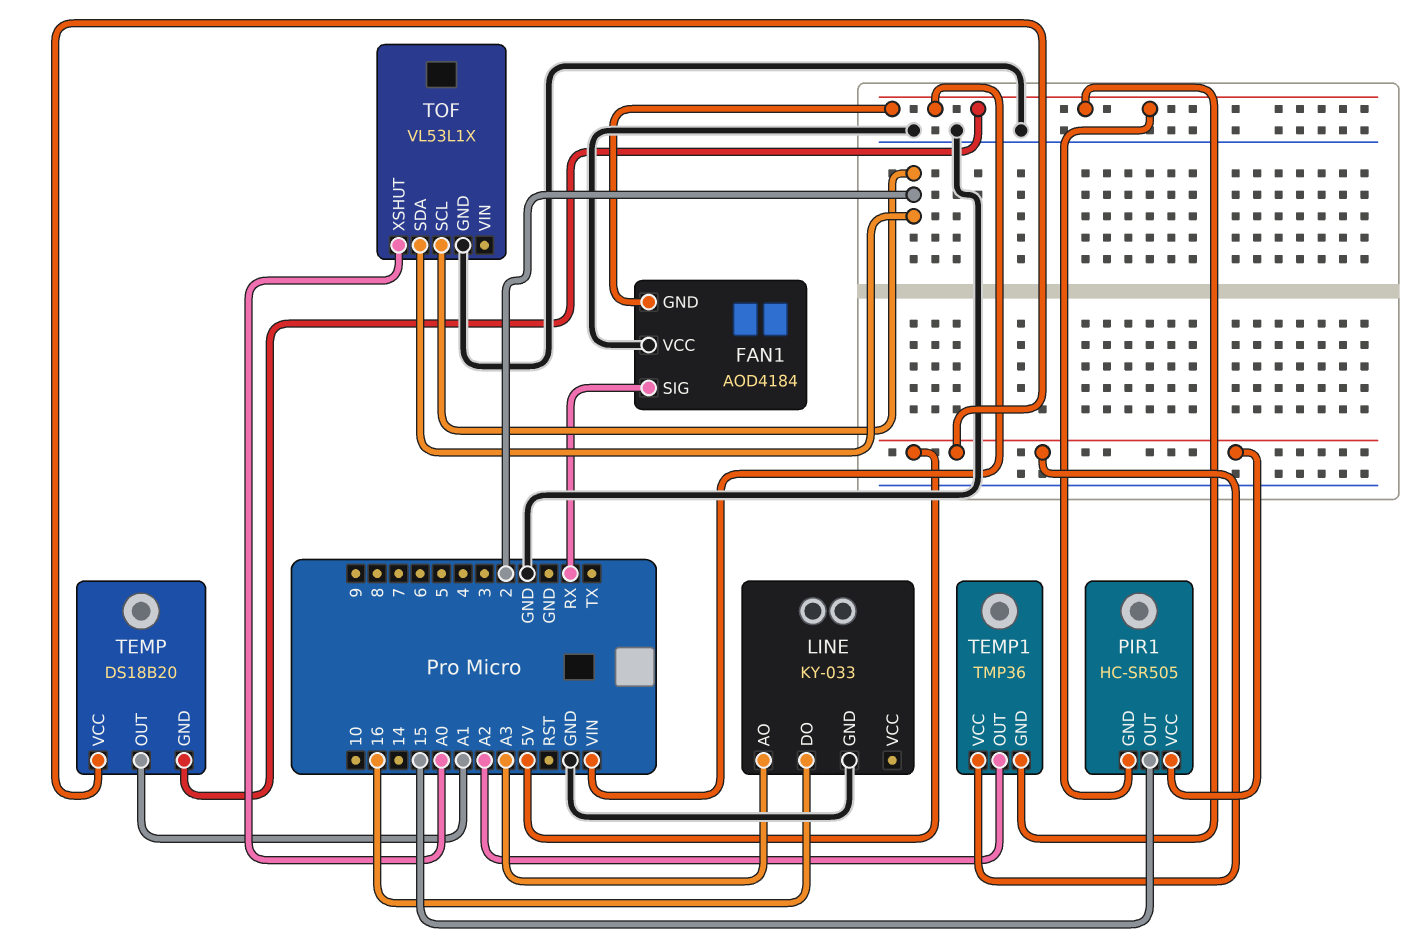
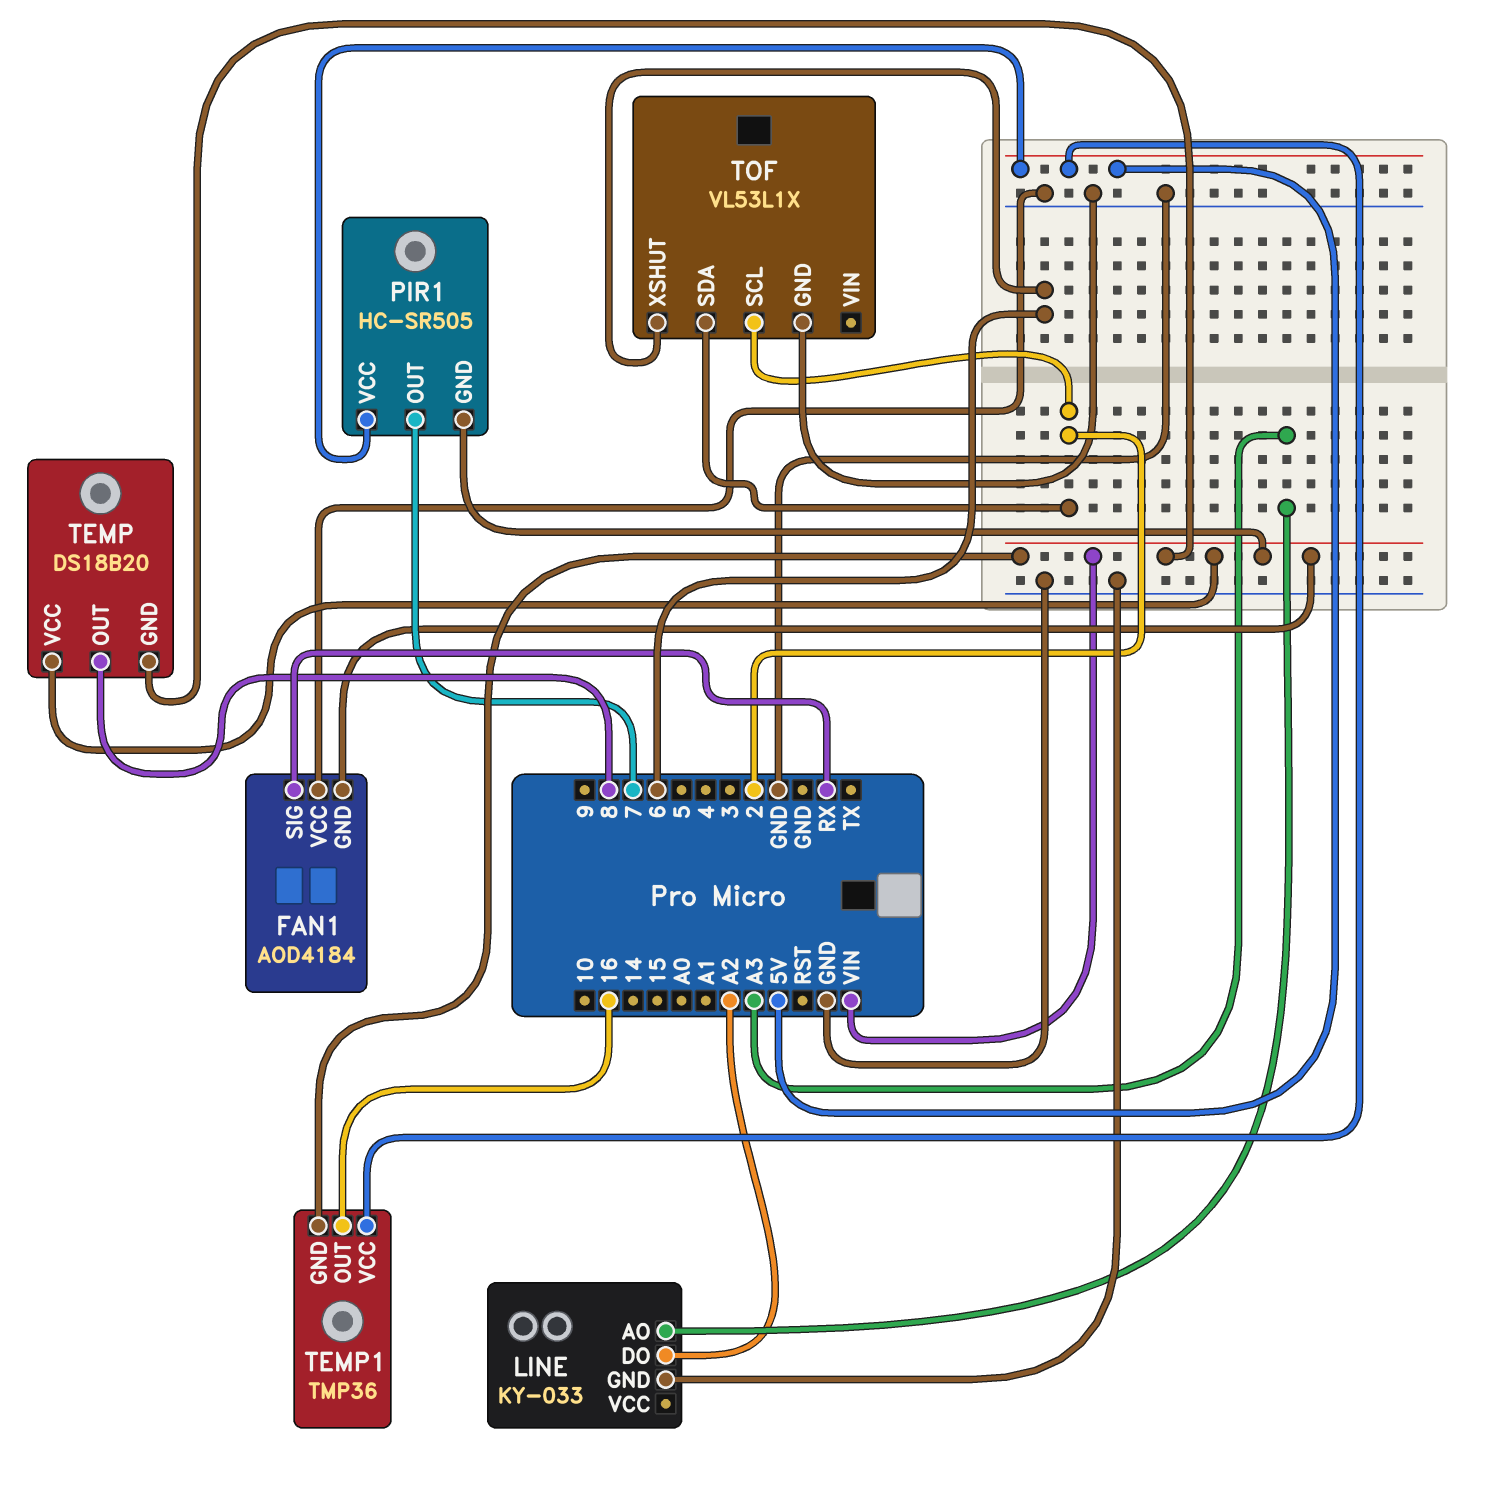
LINE pin DO: 16 -> A2
PIR1 pin OUT: 15 -> 7
TEMP pin OUT: A1 -> 8
TEMP pin VCC: 5V -> VIN
TEMP1 pin OUT: A2 -> 16
TOF pin XSHUT: A0 -> 6

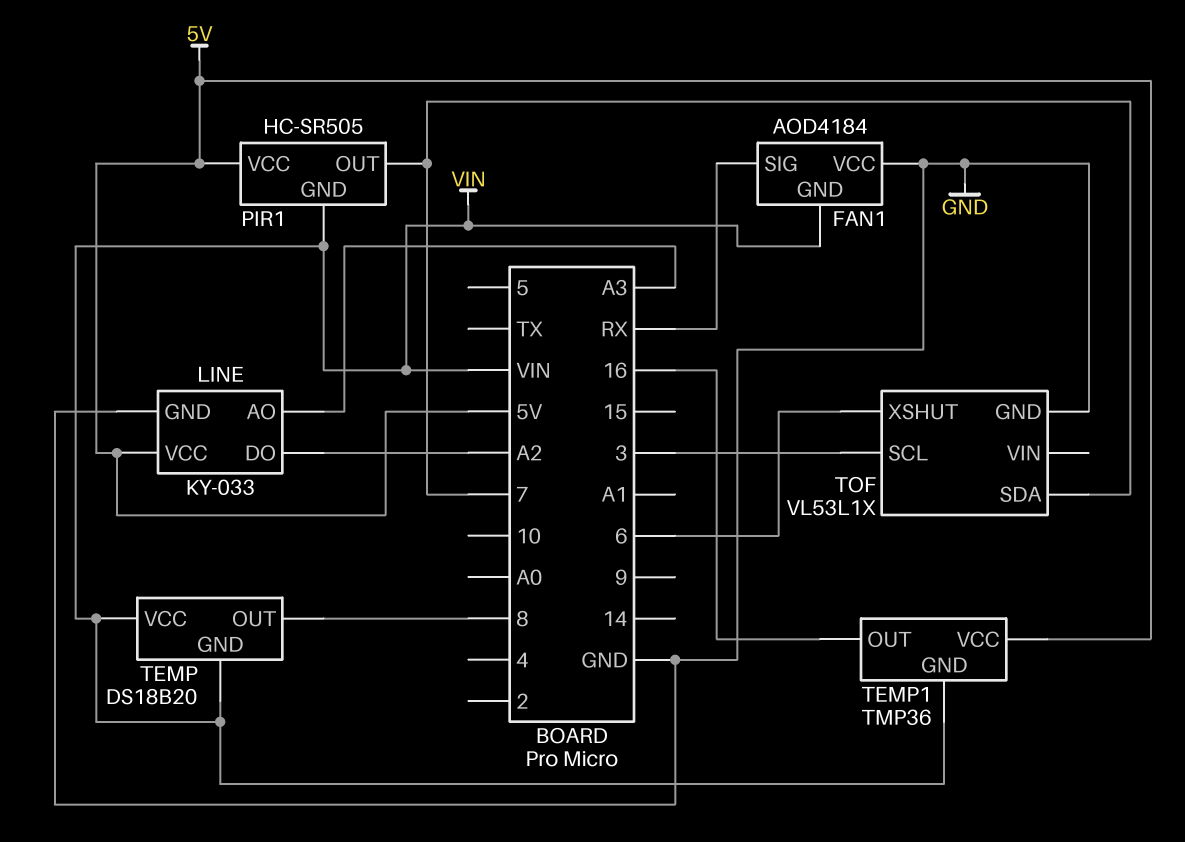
LINE pin VCC: none -> 5V
TOF pin SCL: 2 -> 3
TOF pin SDA: 2 -> 7

